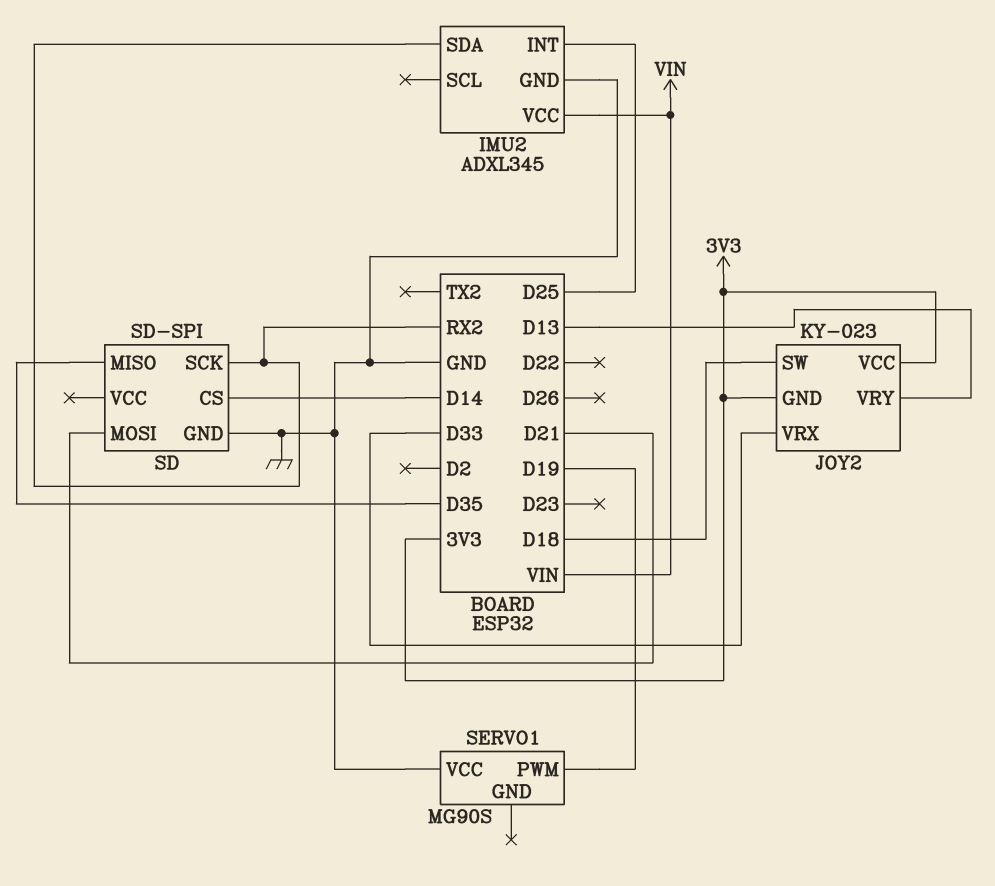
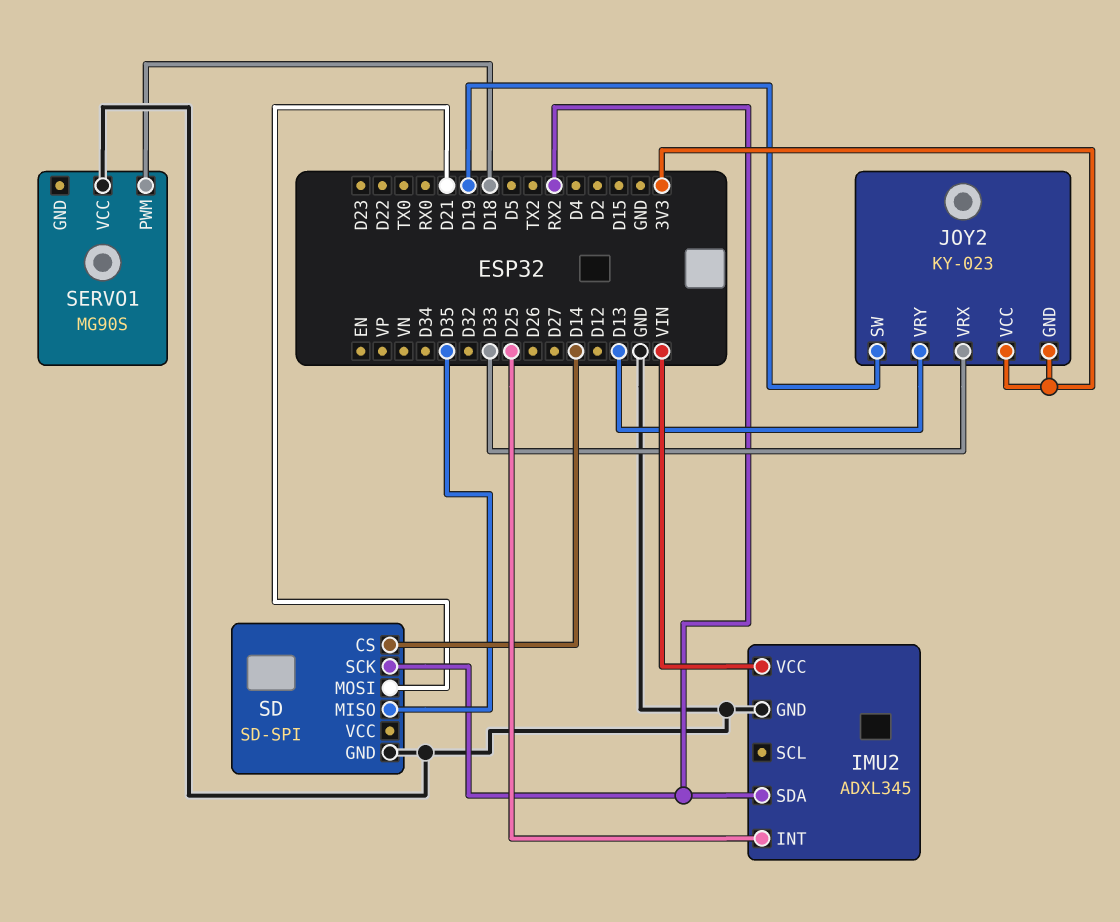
JOY2 pin SW: D18 -> D19
SERVO1 pin PWM: D19 -> D18

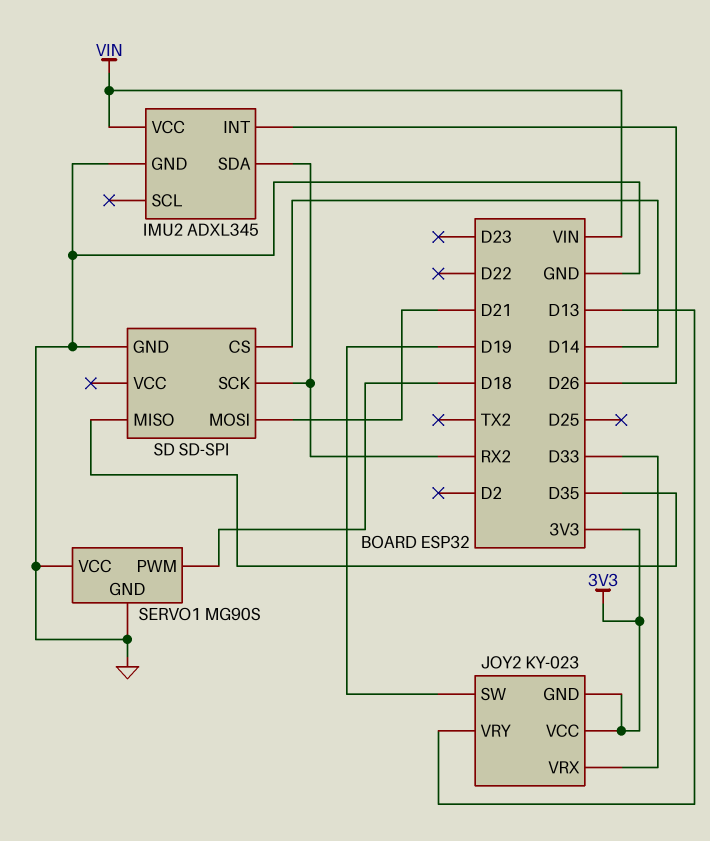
IMU2 pin INT: D25 -> D26
SERVO1 pin GND: none -> GND

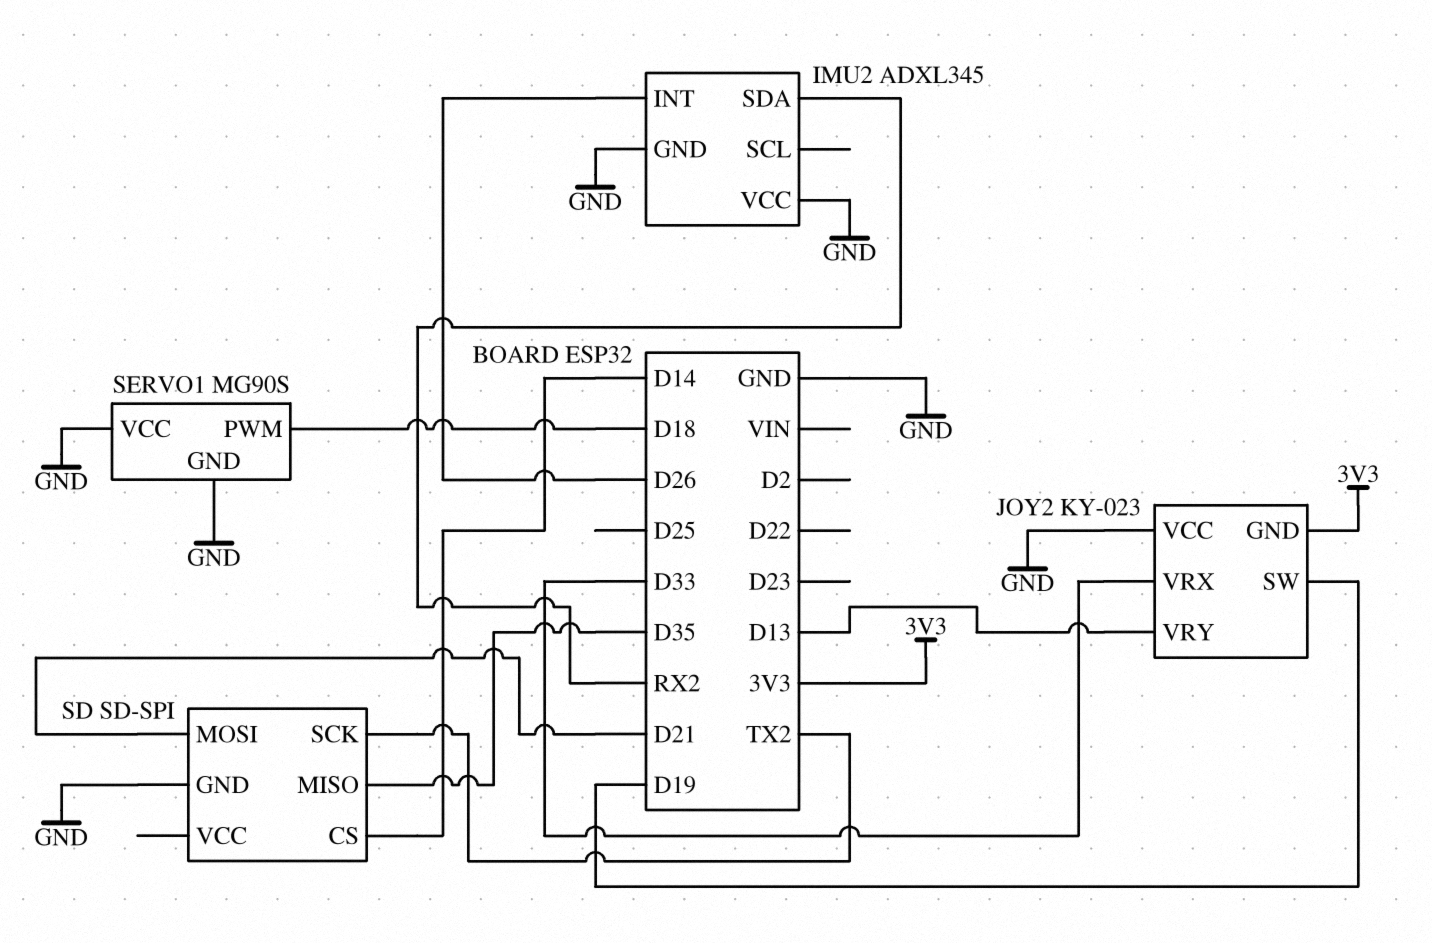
IMU2 pin VCC: VIN -> GND
JOY2 pin VCC: 3V3 -> GND
SD pin SCK: RX2 -> TX2

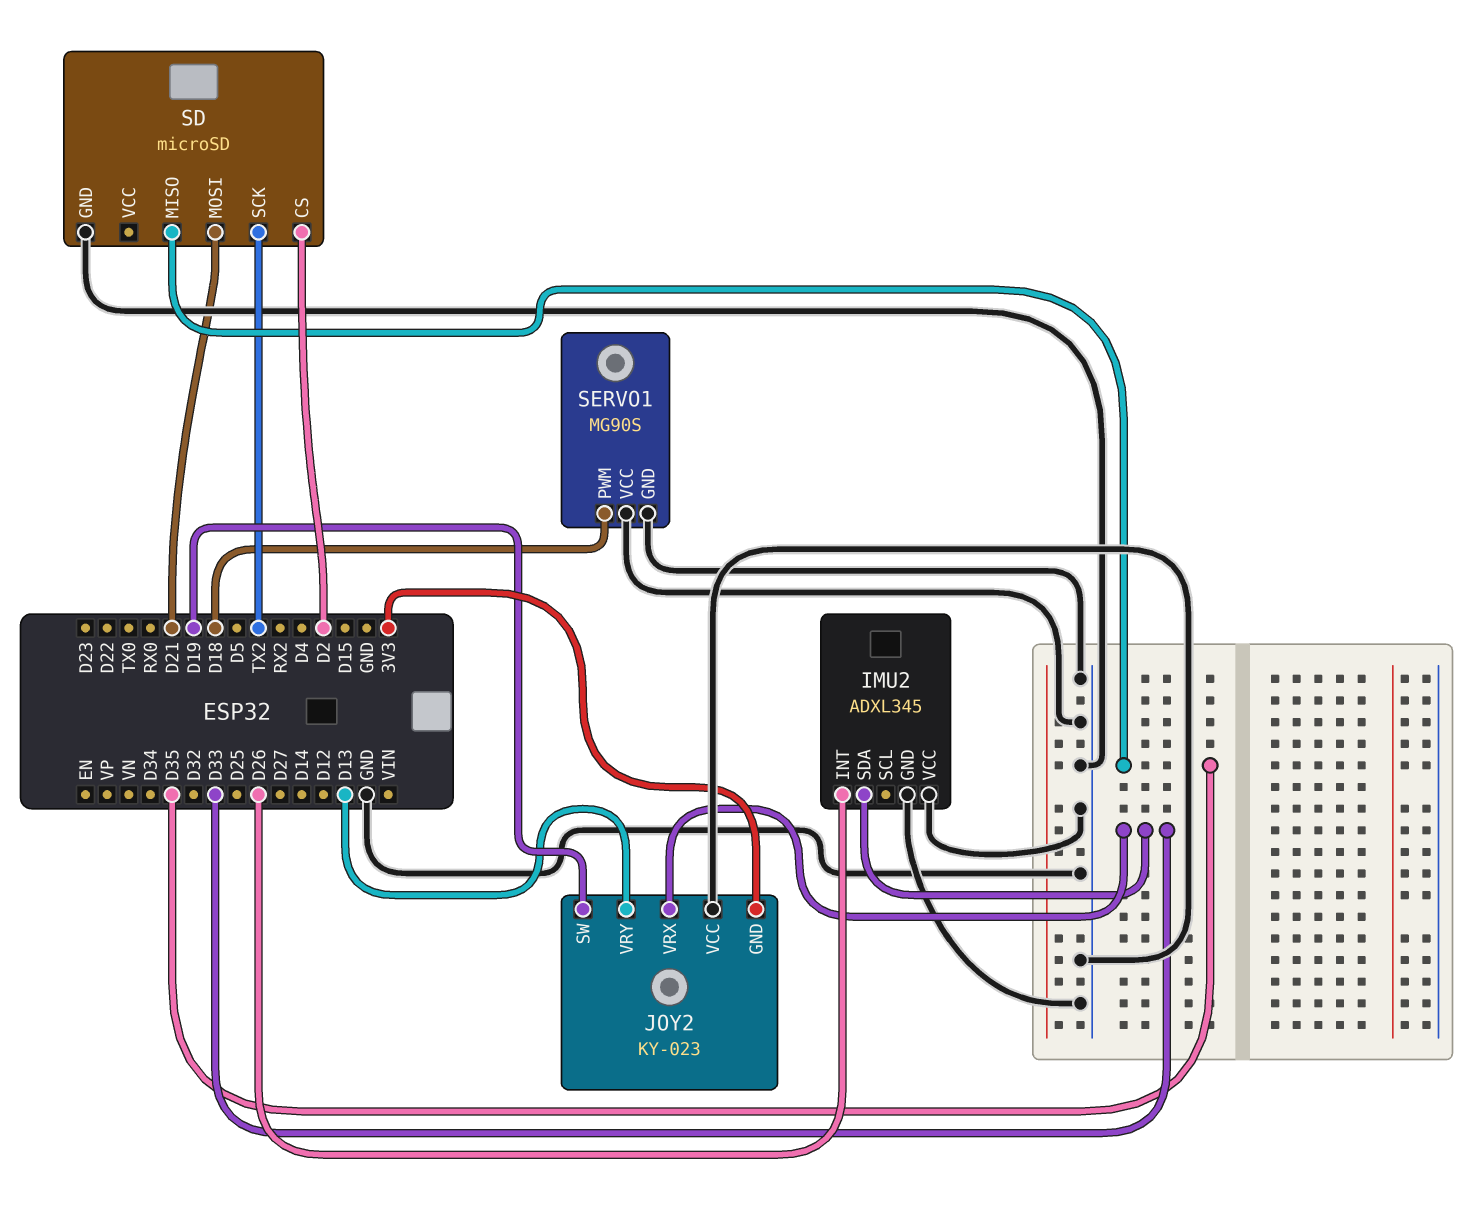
IMU2 pin SDA: RX2 -> D33
SD: SD-SPI -> microSD
SD pin CS: D14 -> D2

